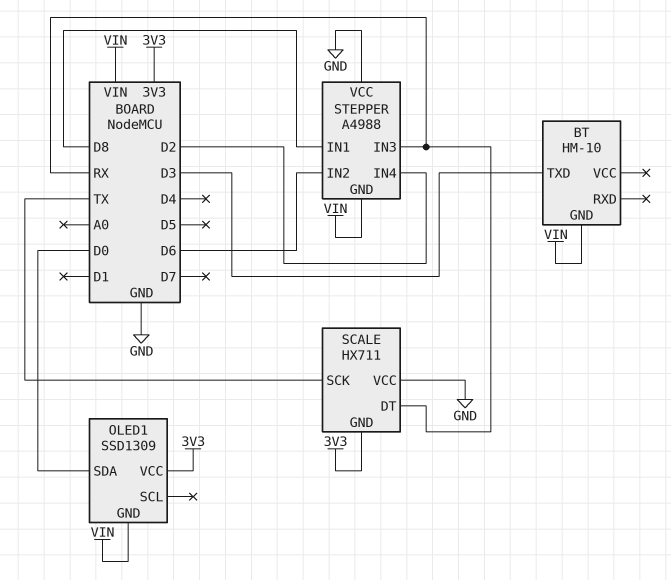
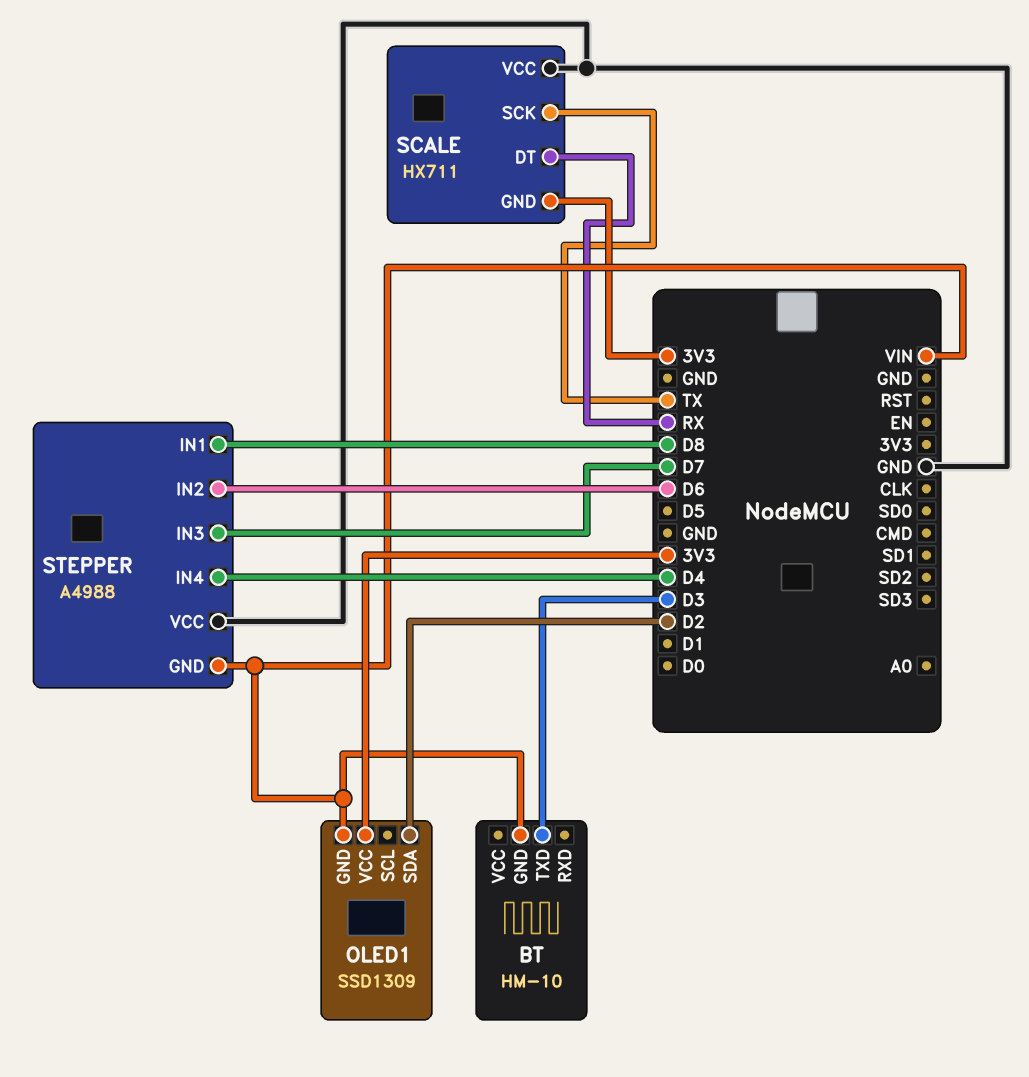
OLED1 pin SDA: D0 -> D2
STEPPER pin IN3: RX -> D7
STEPPER pin IN4: D2 -> D4

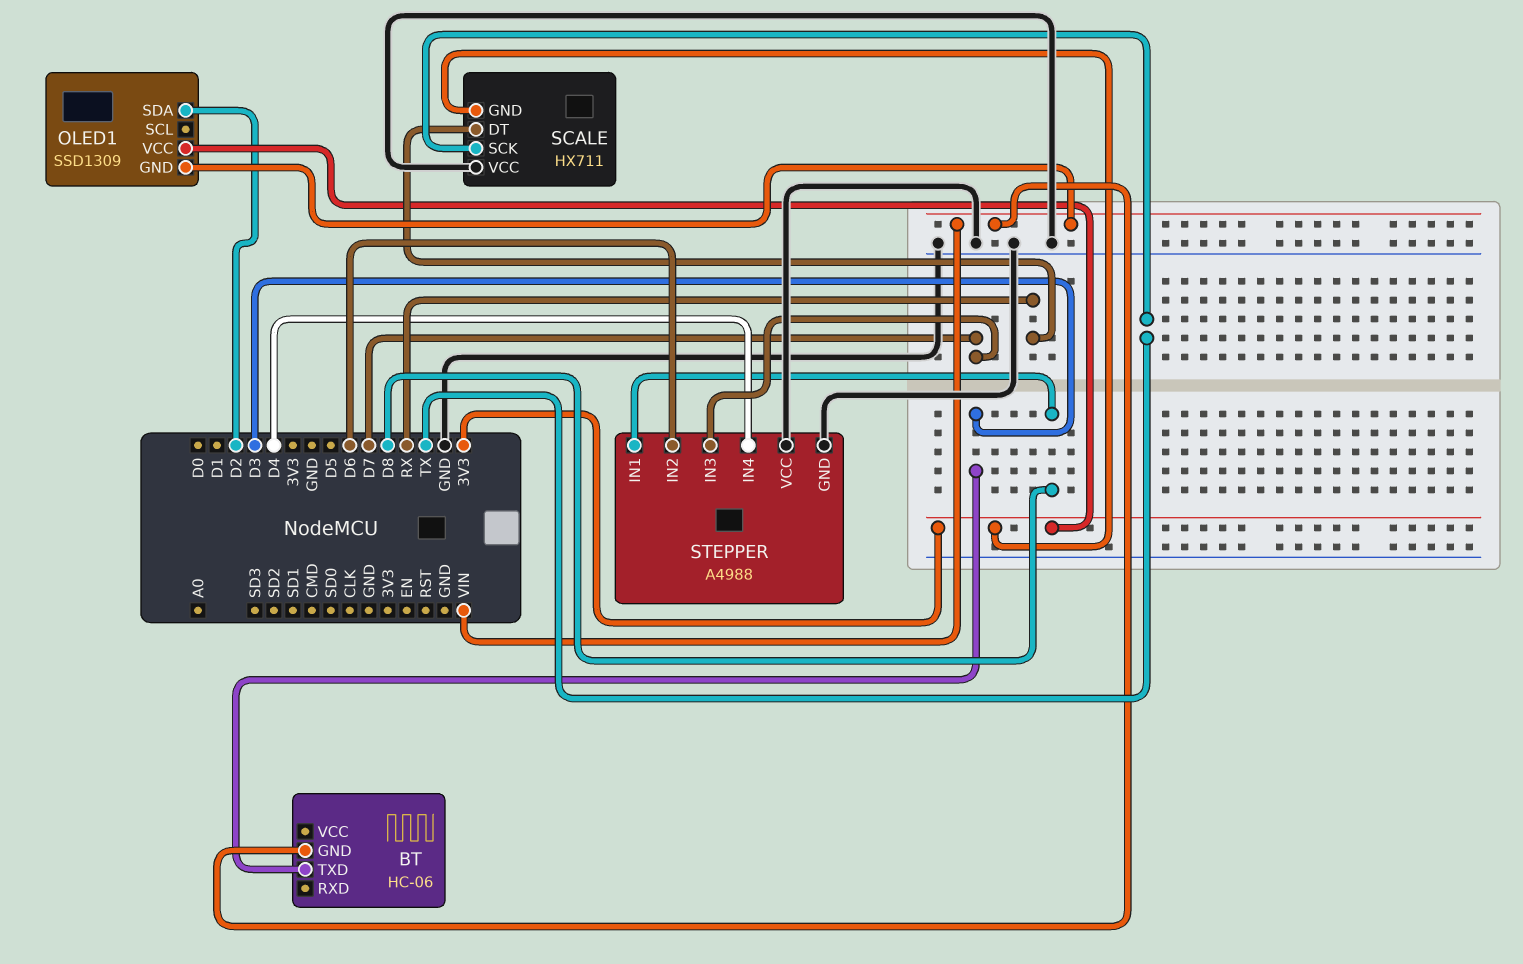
BT: HM-10 -> HC-06
STEPPER pin GND: VIN -> GND

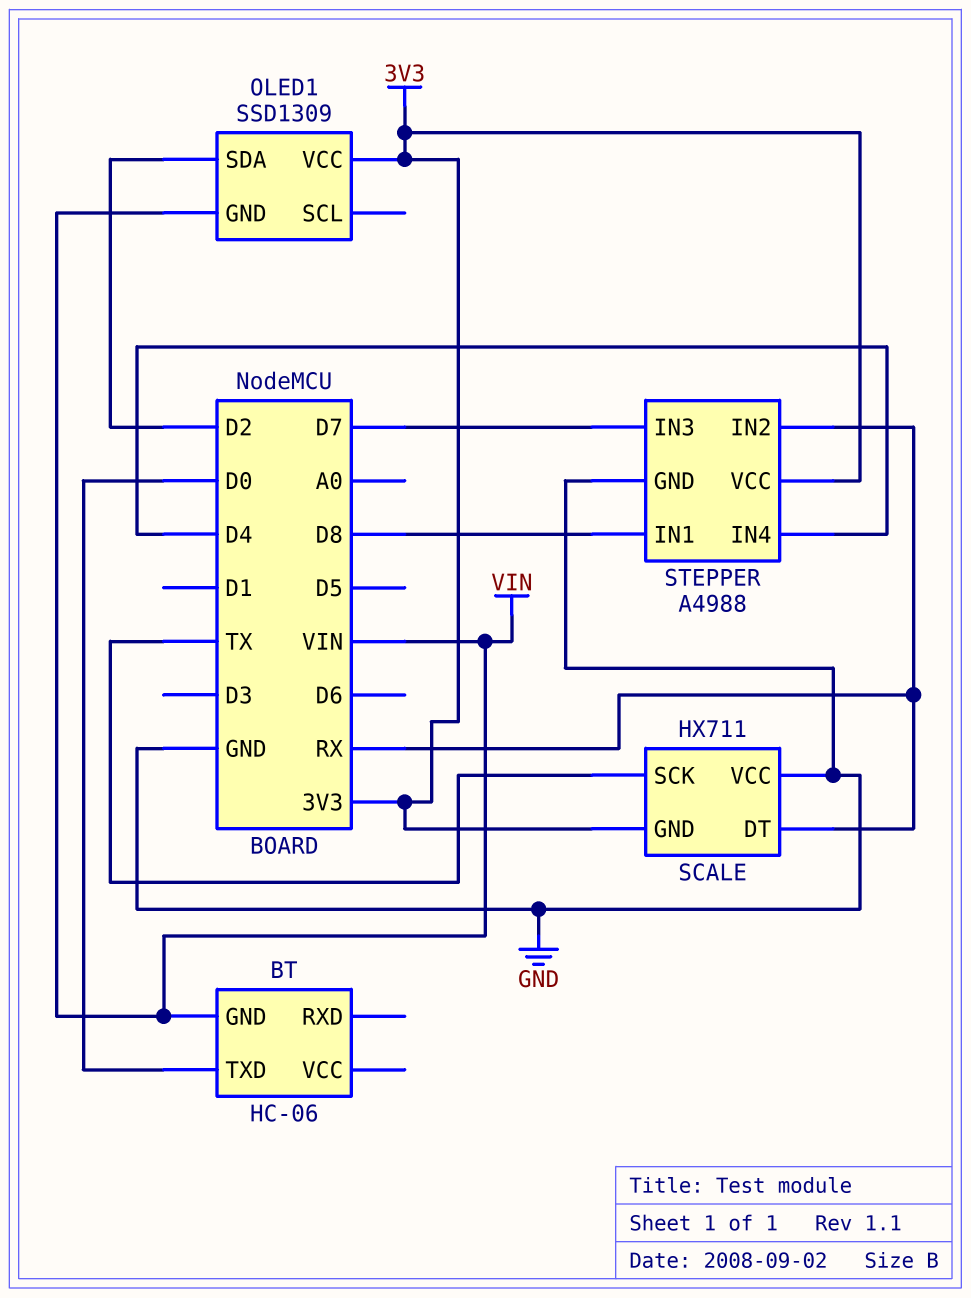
BT pin TXD: D3 -> D0
STEPPER pin IN2: D6 -> RX
STEPPER pin VCC: GND -> 3V3

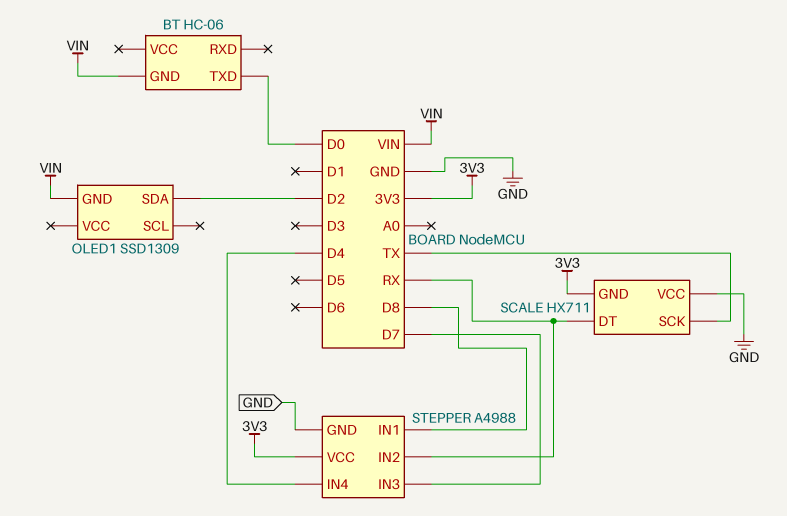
OLED1 pin VCC: 3V3 -> none

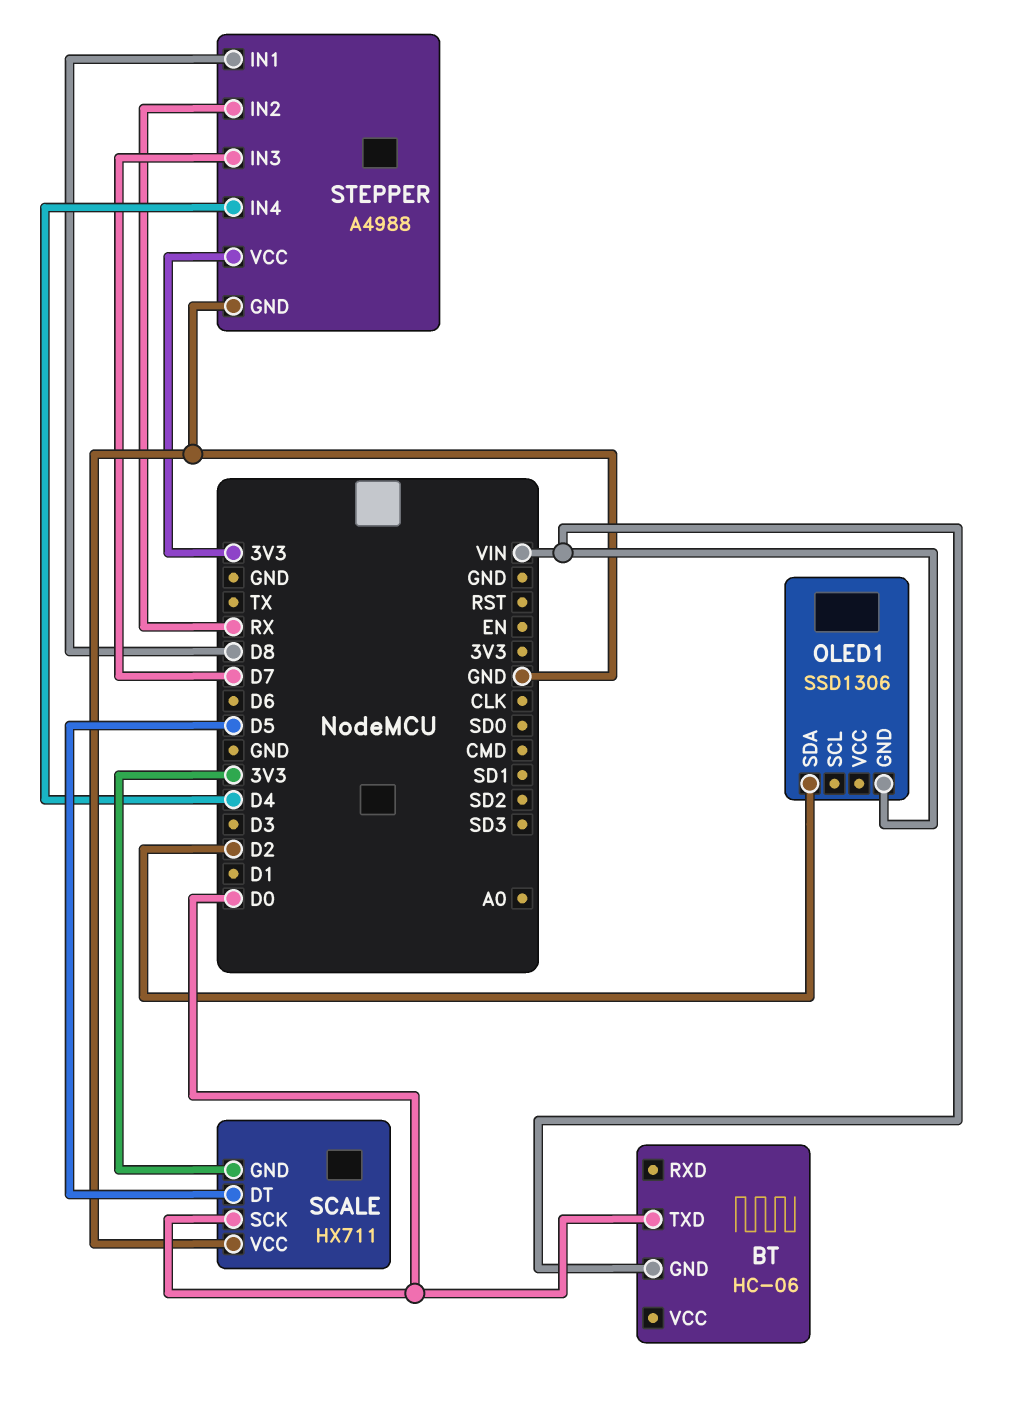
OLED1: SSD1309 -> SSD1306
SCALE pin DT: RX -> D5
SCALE pin SCK: TX -> D0

